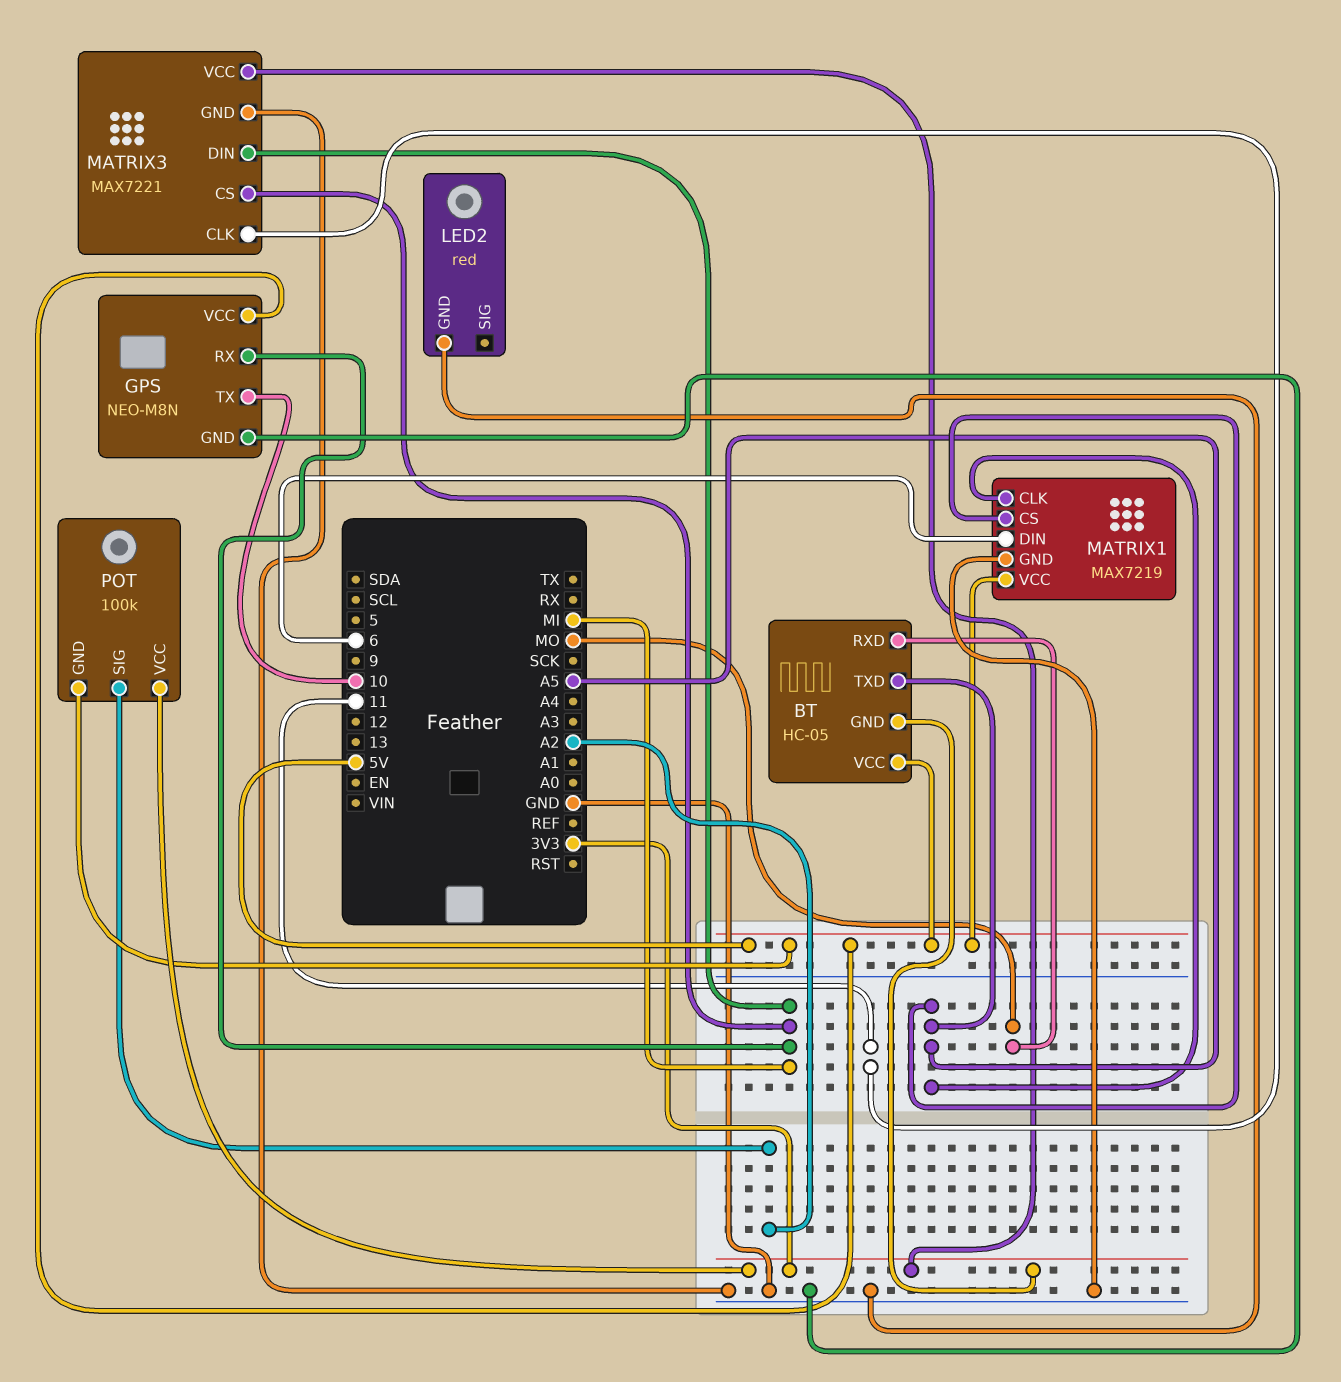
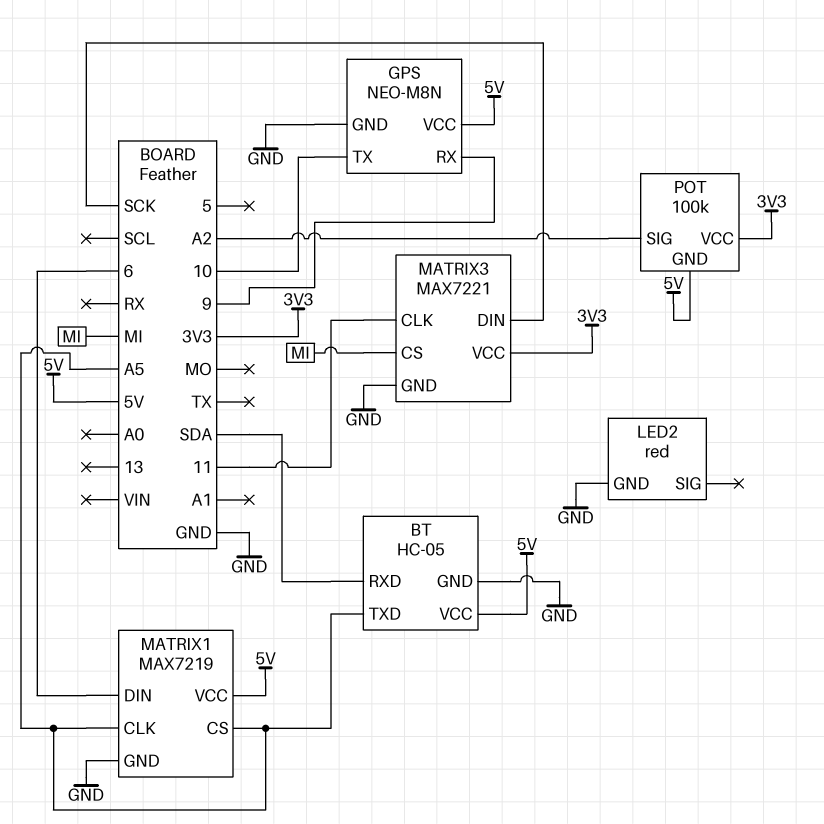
BT pin GND: 3V3 -> GND
BT pin RXD: MO -> SDA
GPS pin RX: MI -> 9
MATRIX3 pin DIN: MI -> SCK

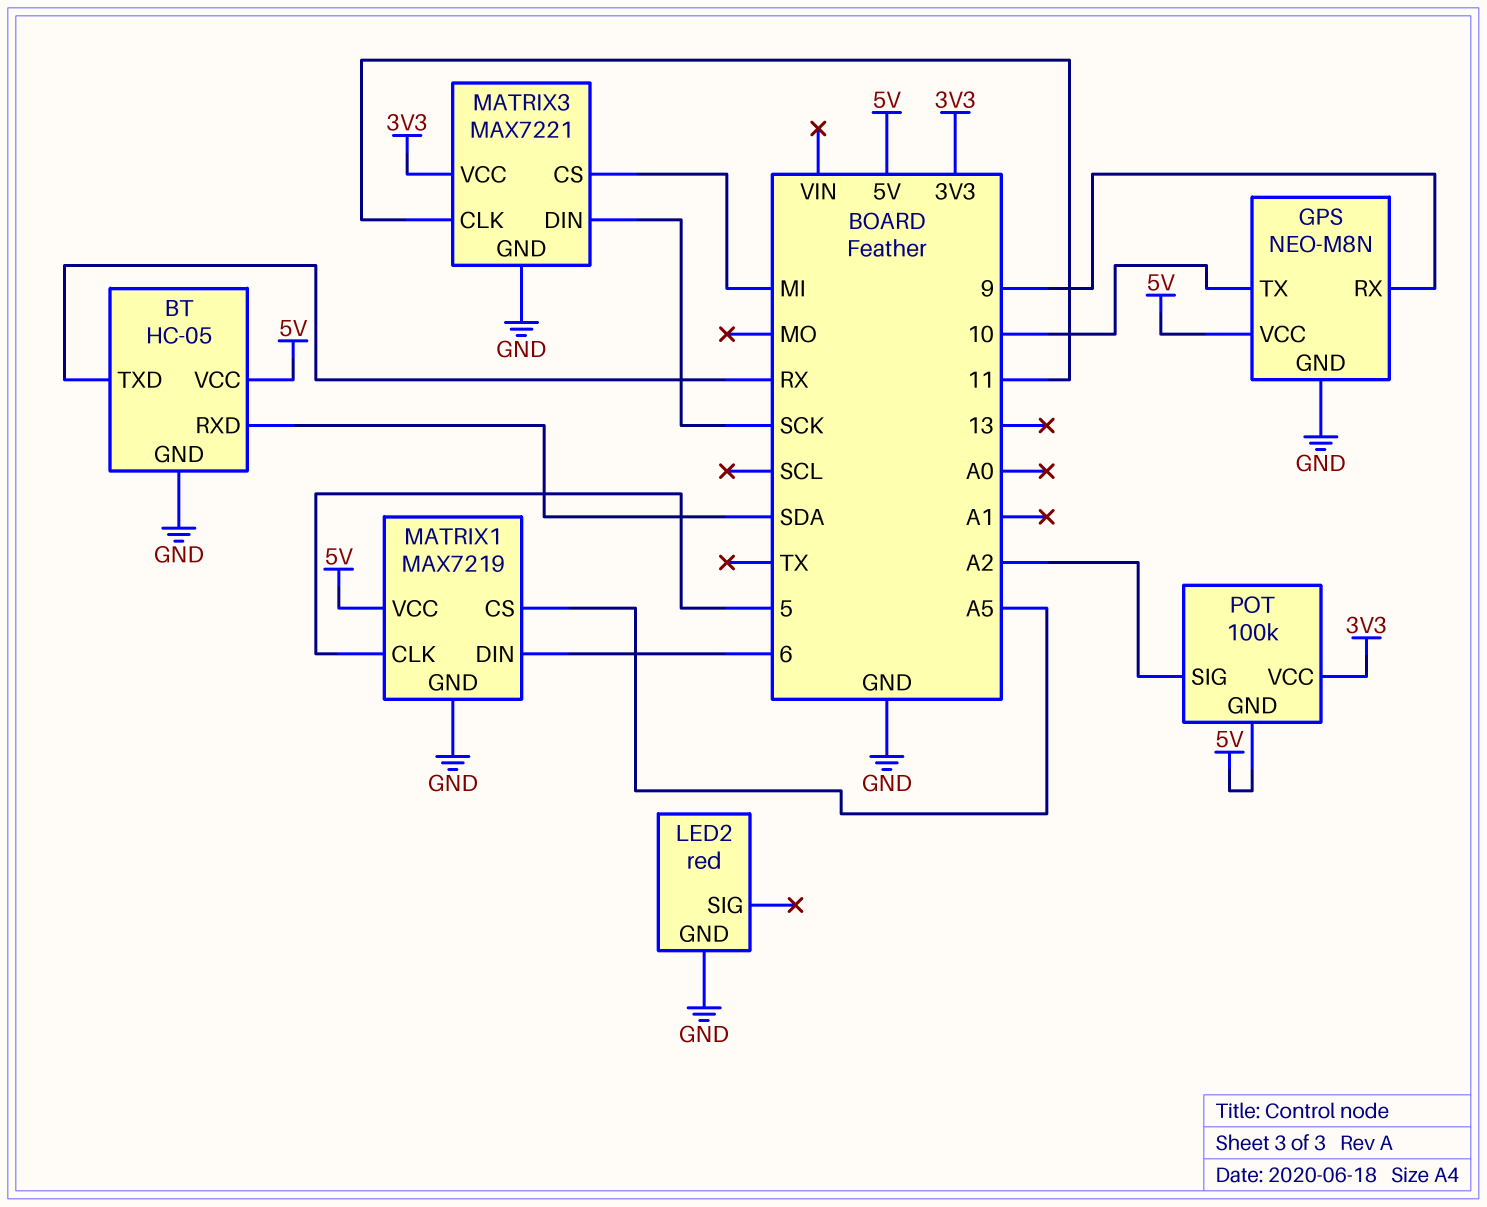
BT pin TXD: A5 -> RX
MATRIX1 pin CLK: A5 -> 5

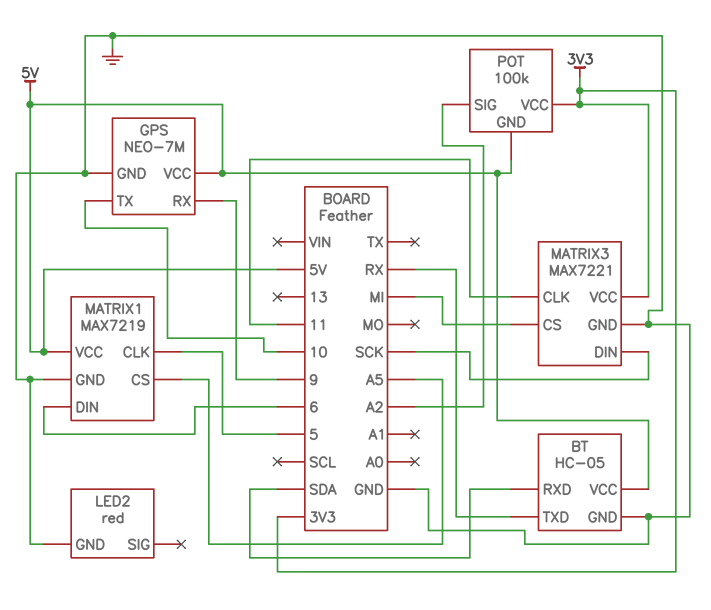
GPS: NEO-M8N -> NEO-7M

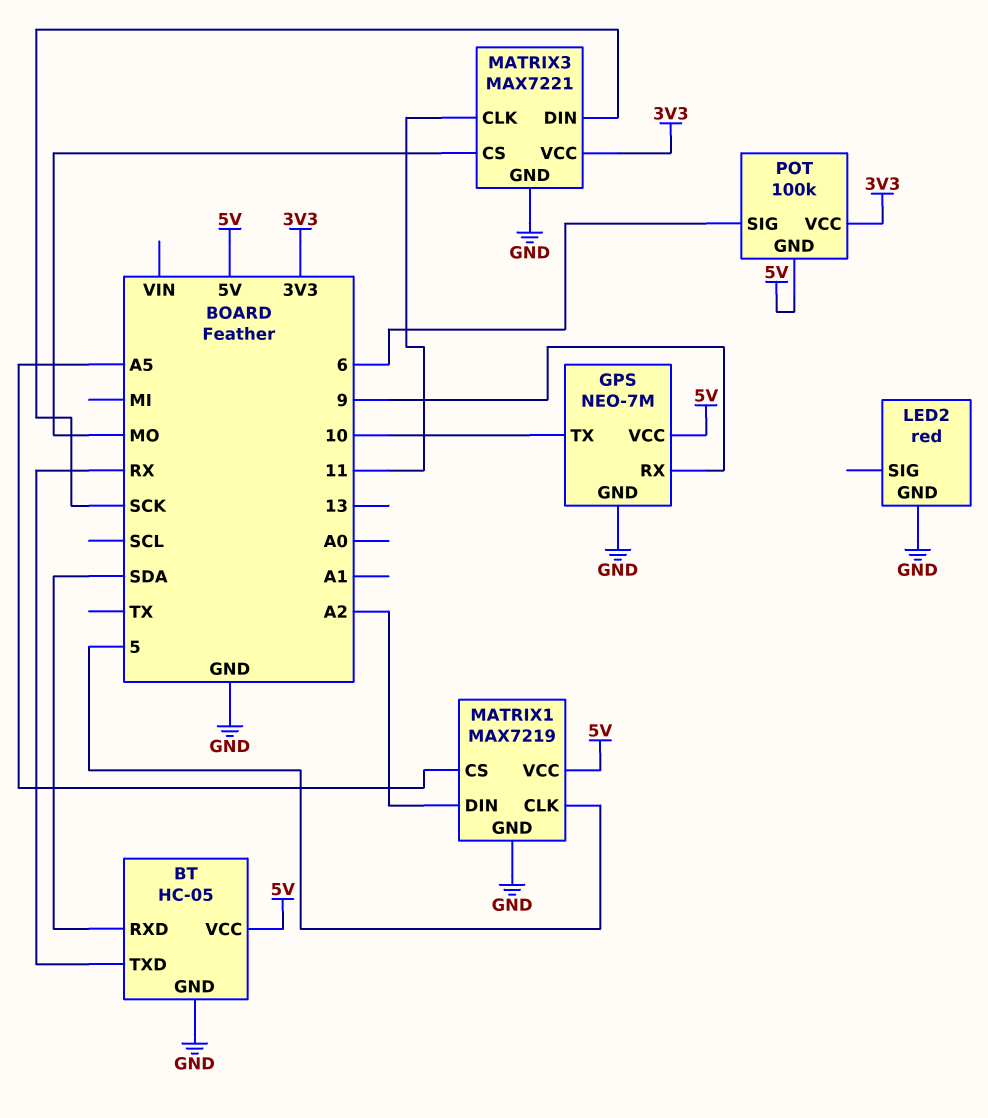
MATRIX1 pin DIN: 6 -> A2
MATRIX3 pin CS: MI -> MO
POT pin SIG: A2 -> 6

